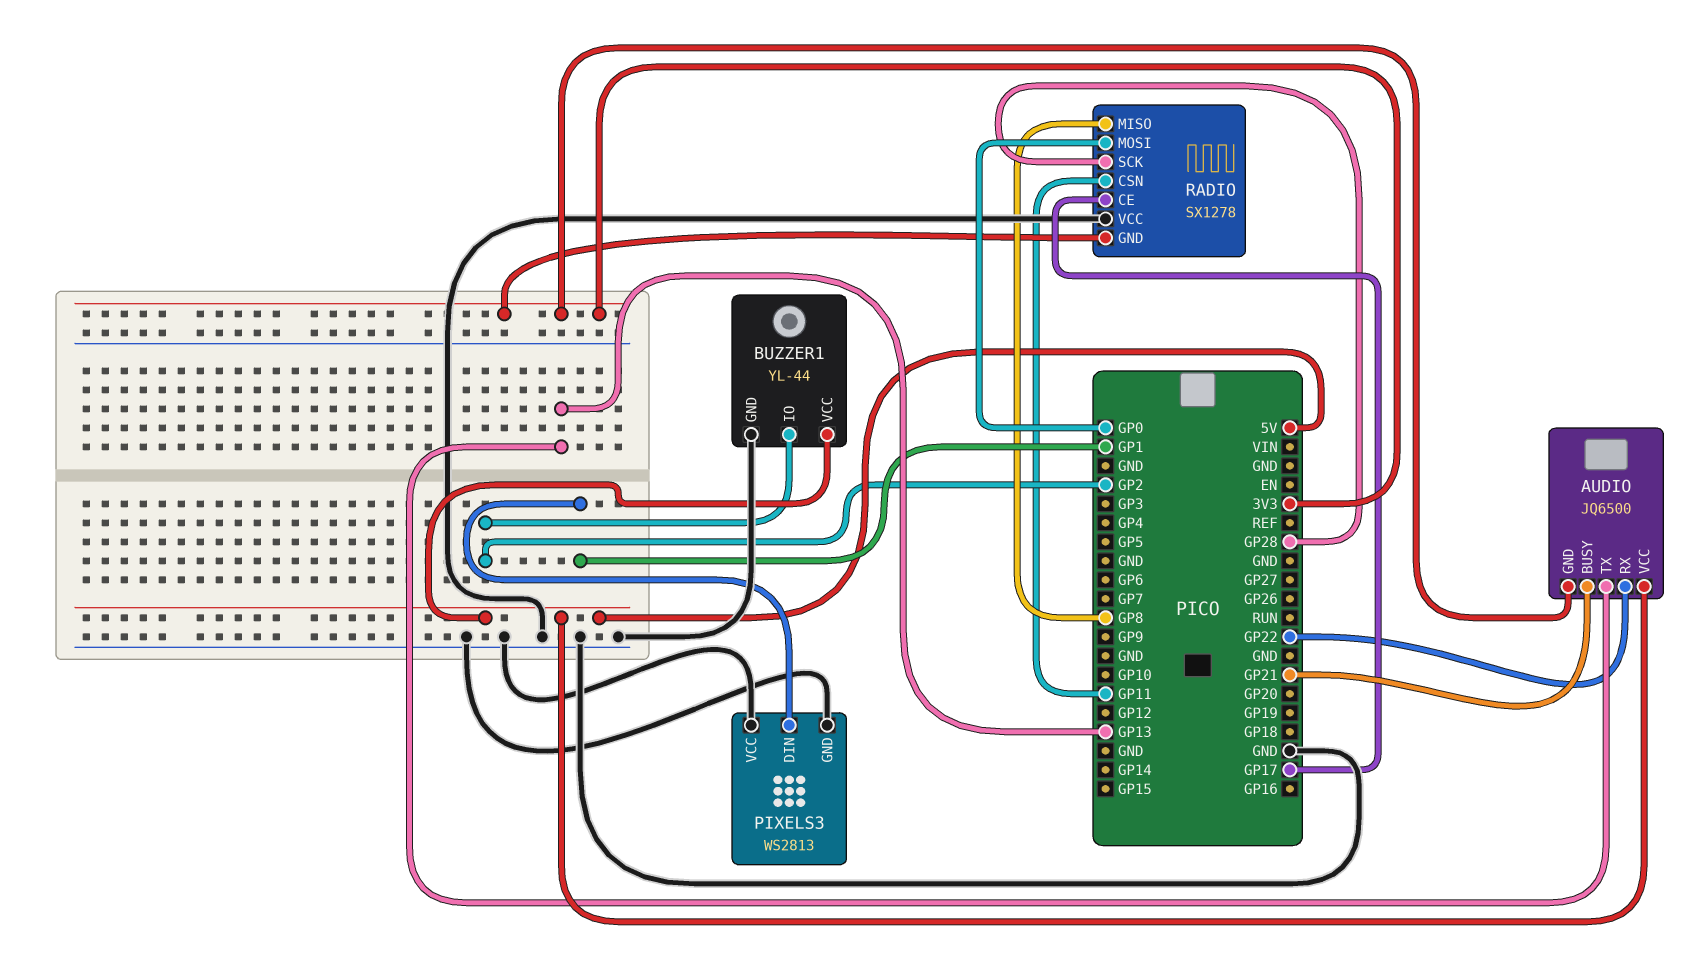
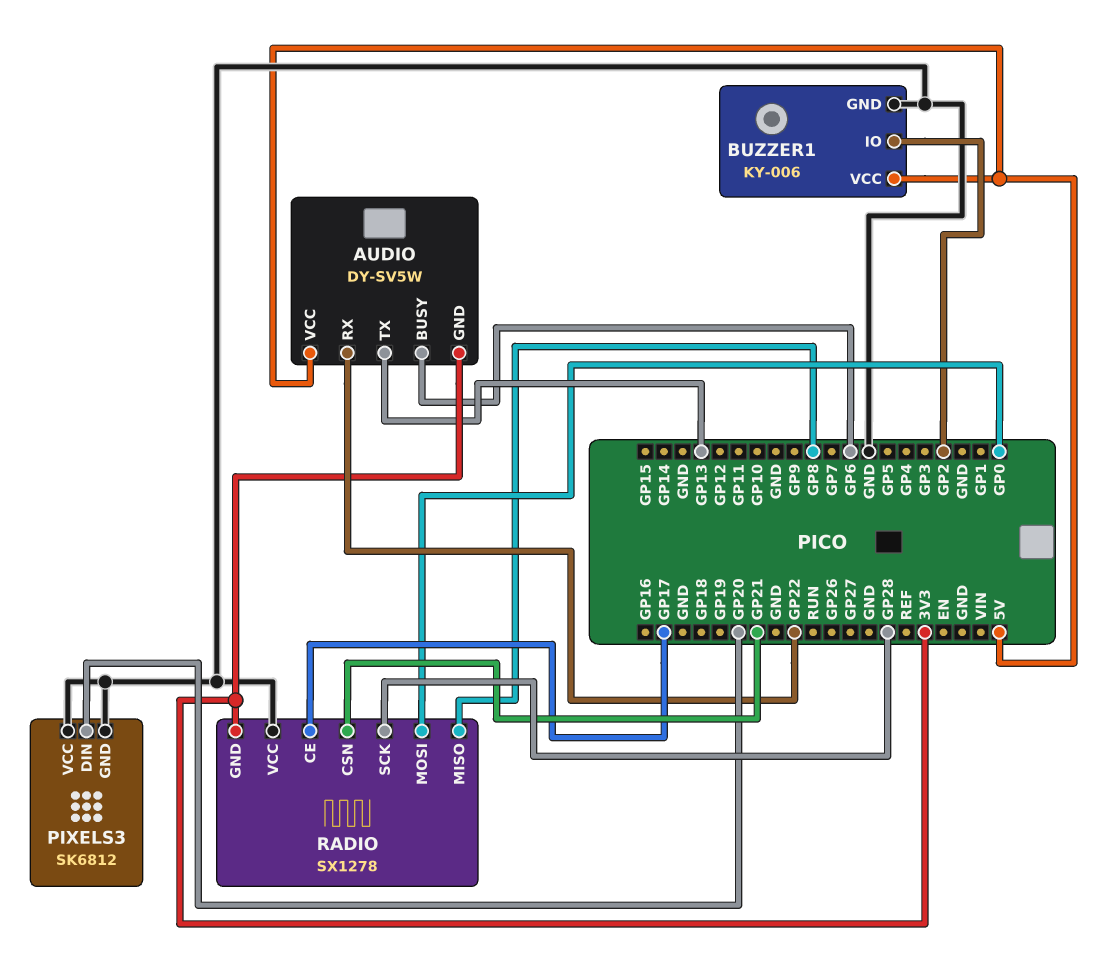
AUDIO: JQ6500 -> DY-SV5W
AUDIO pin BUSY: GP21 -> GP6
BUZZER1: YL-44 -> KY-006
PIXELS3: WS2813 -> SK6812
PIXELS3 pin DIN: GP1 -> GP20
RADIO pin CSN: GP11 -> GP21

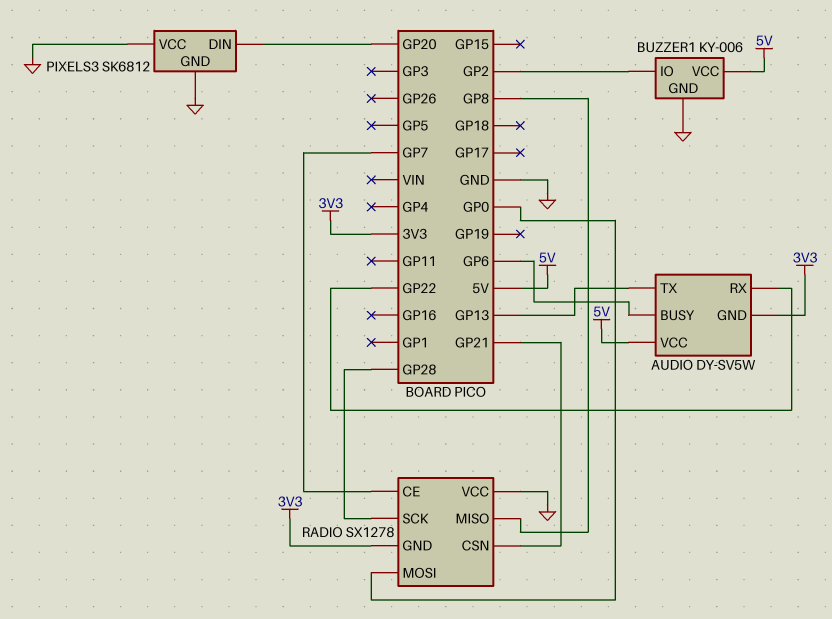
RADIO pin CE: GP17 -> GP7

